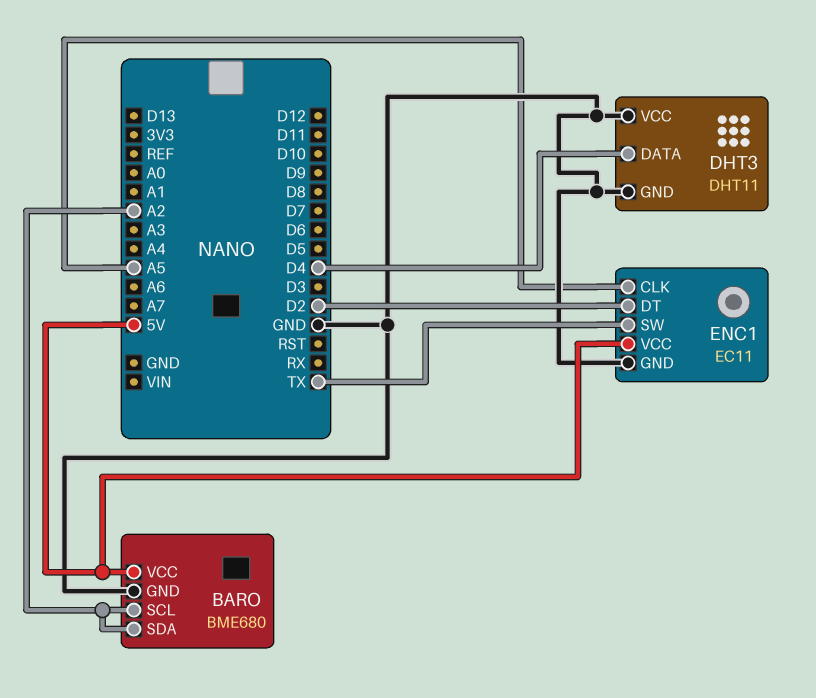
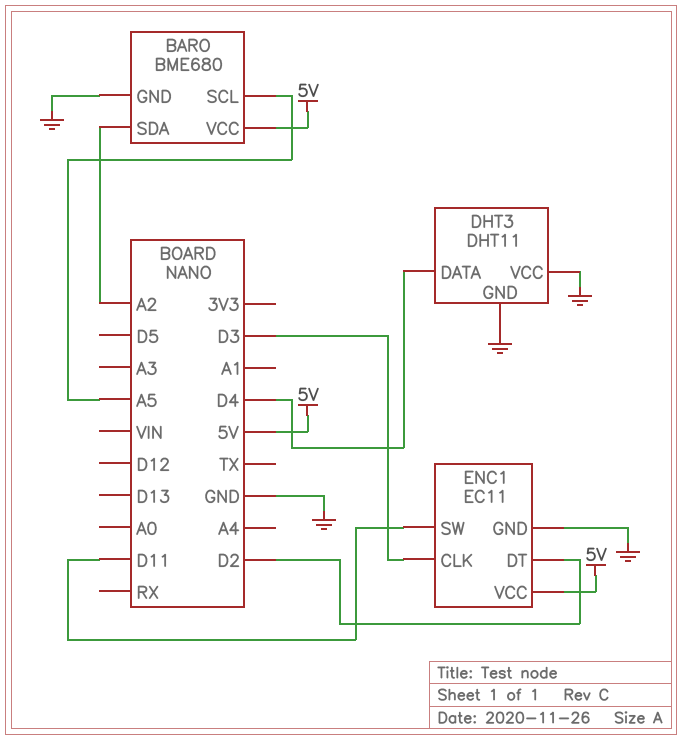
BARO pin SCL: A2 -> A5
ENC1 pin CLK: A5 -> D3
ENC1 pin SW: TX -> D11

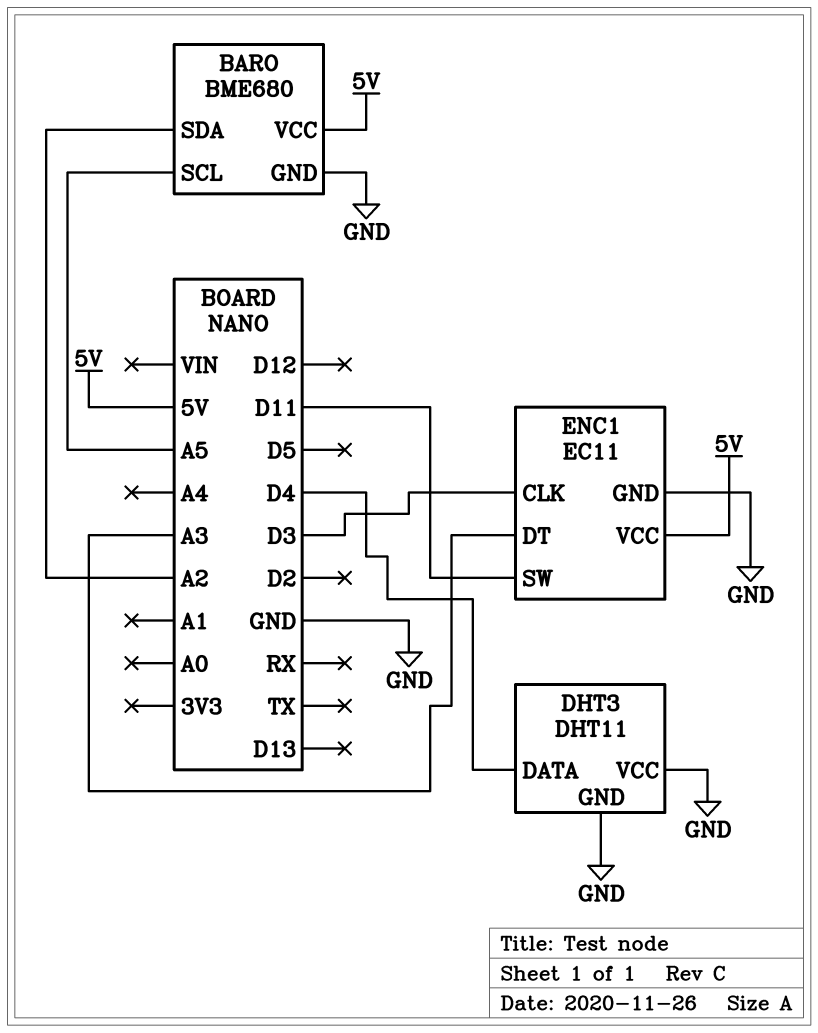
ENC1 pin DT: D2 -> A3

